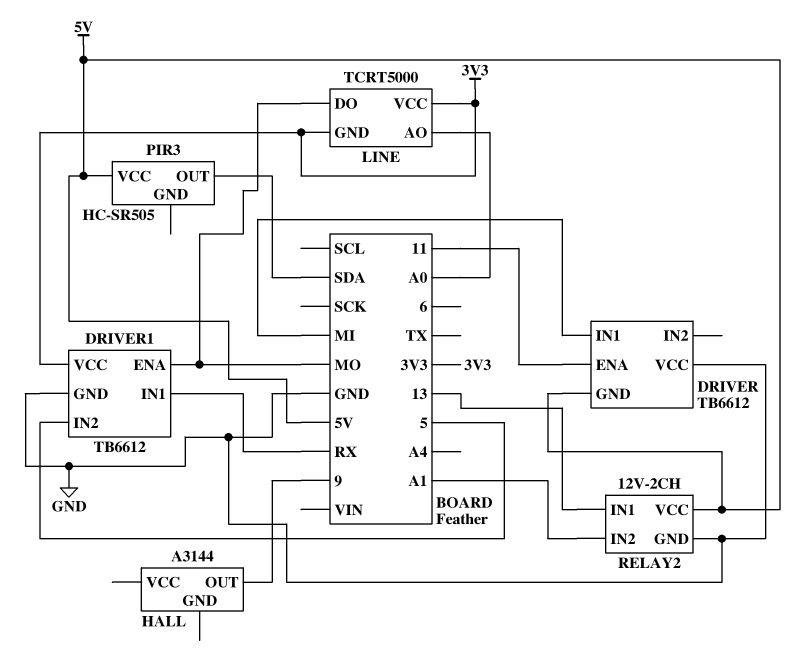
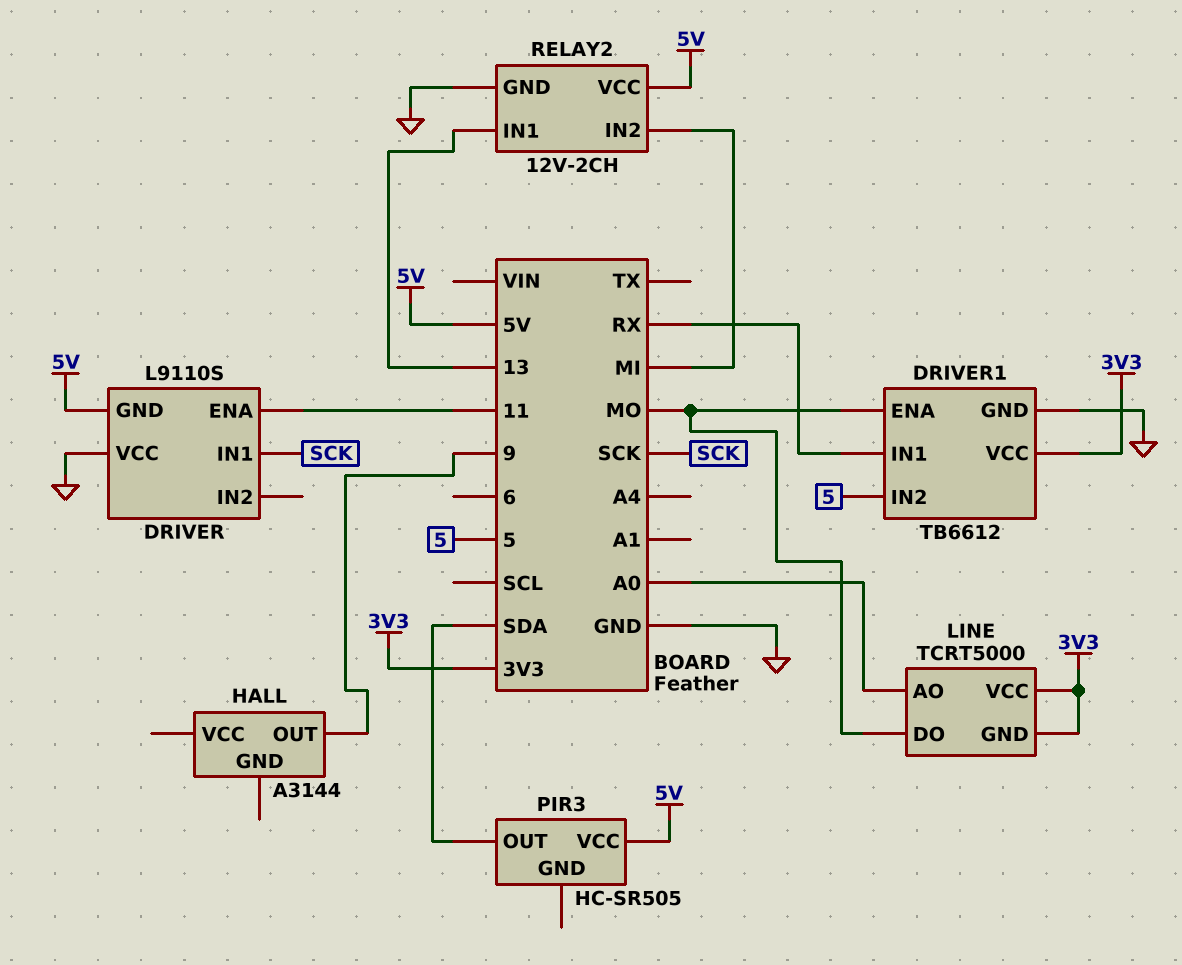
DRIVER: TB6612 -> L9110S
DRIVER pin IN1: MI -> SCK
RELAY2 pin IN2: A1 -> MI

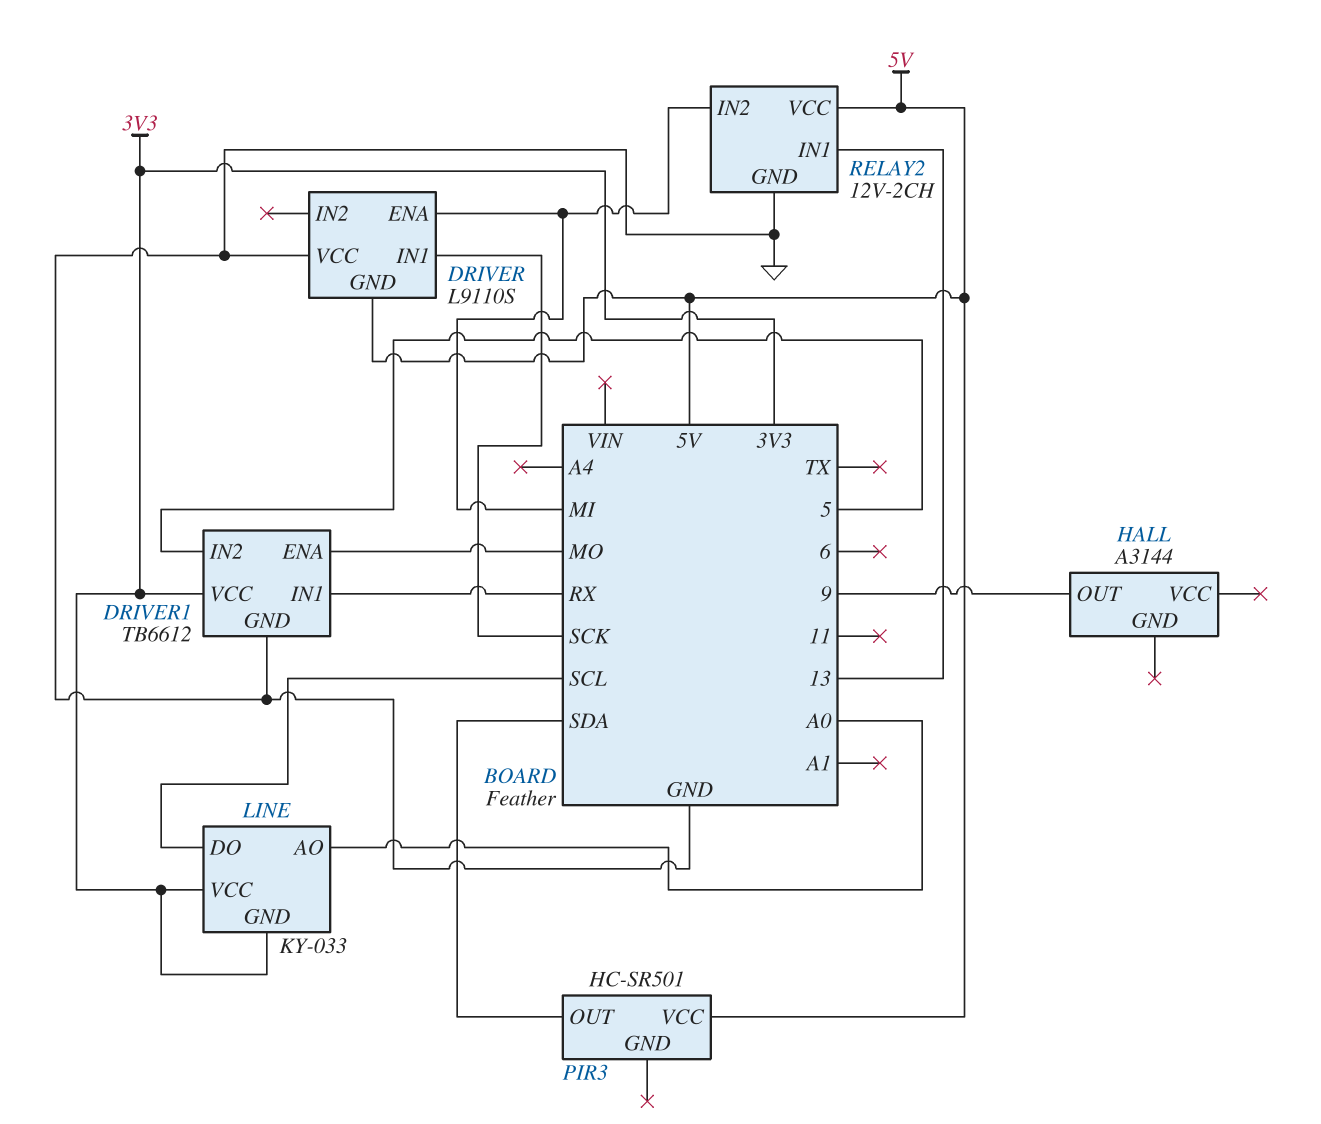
DRIVER pin ENA: 11 -> MI
LINE: TCRT5000 -> KY-033
LINE pin DO: MO -> SCL
PIR3: HC-SR505 -> HC-SR501

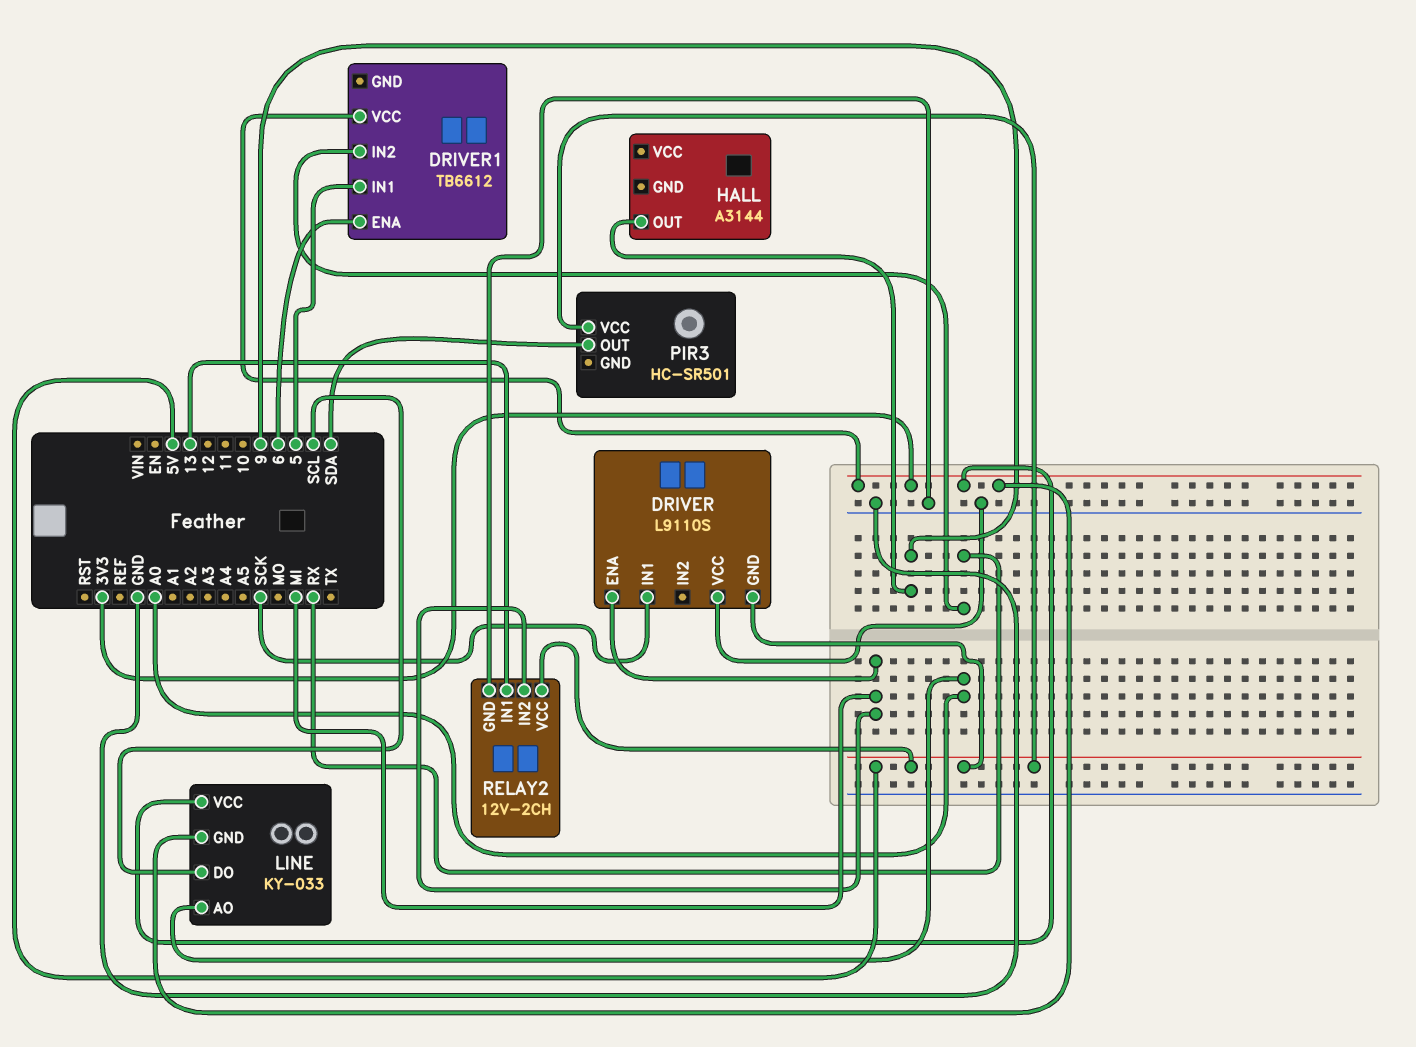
DRIVER1 pin ENA: MO -> 6
DRIVER1 pin GND: GND -> none
DRIVER1 pin IN1: RX -> 5
DRIVER1 pin IN2: 5 -> RX

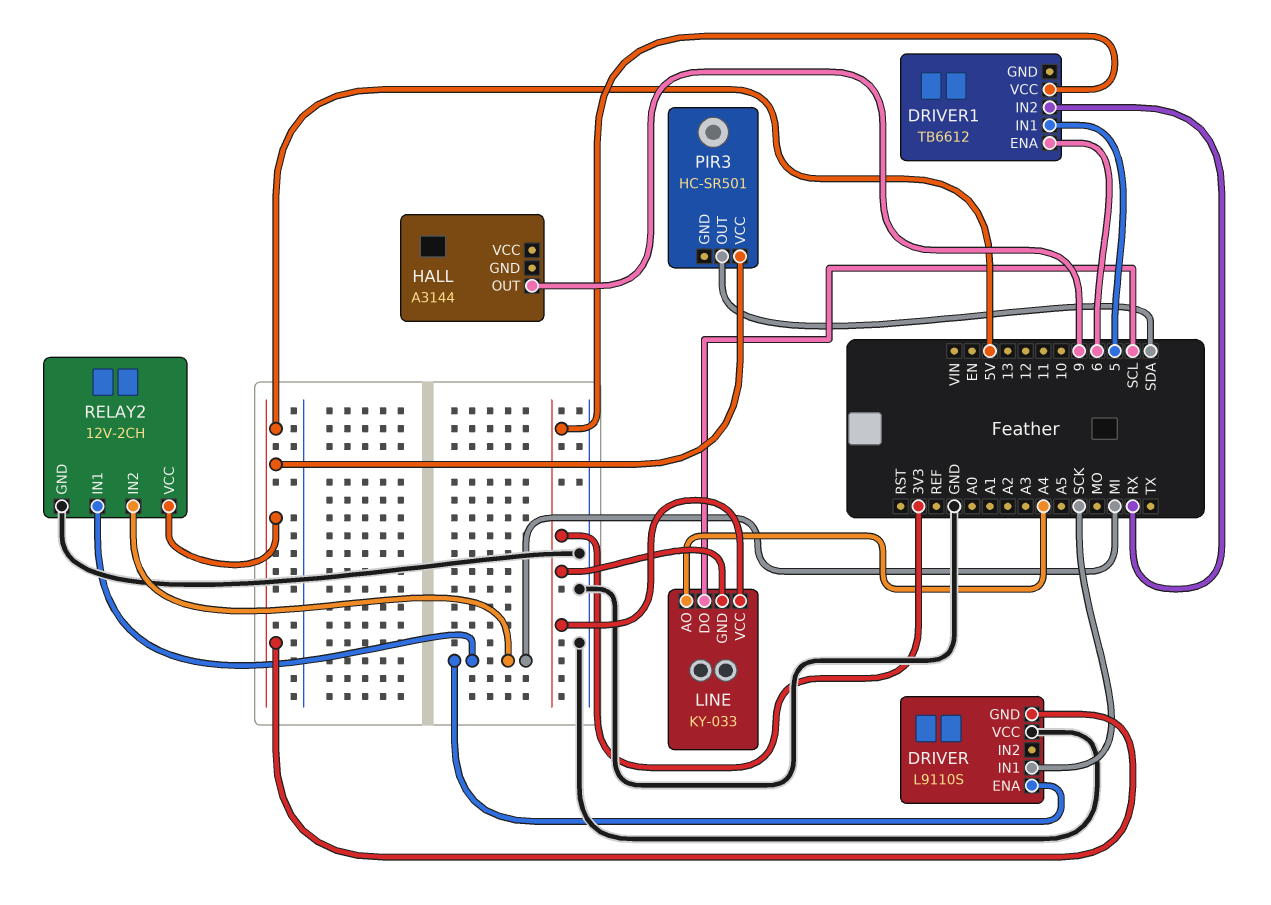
LINE pin AO: A0 -> A4
RELAY2 pin IN1: 13 -> MI

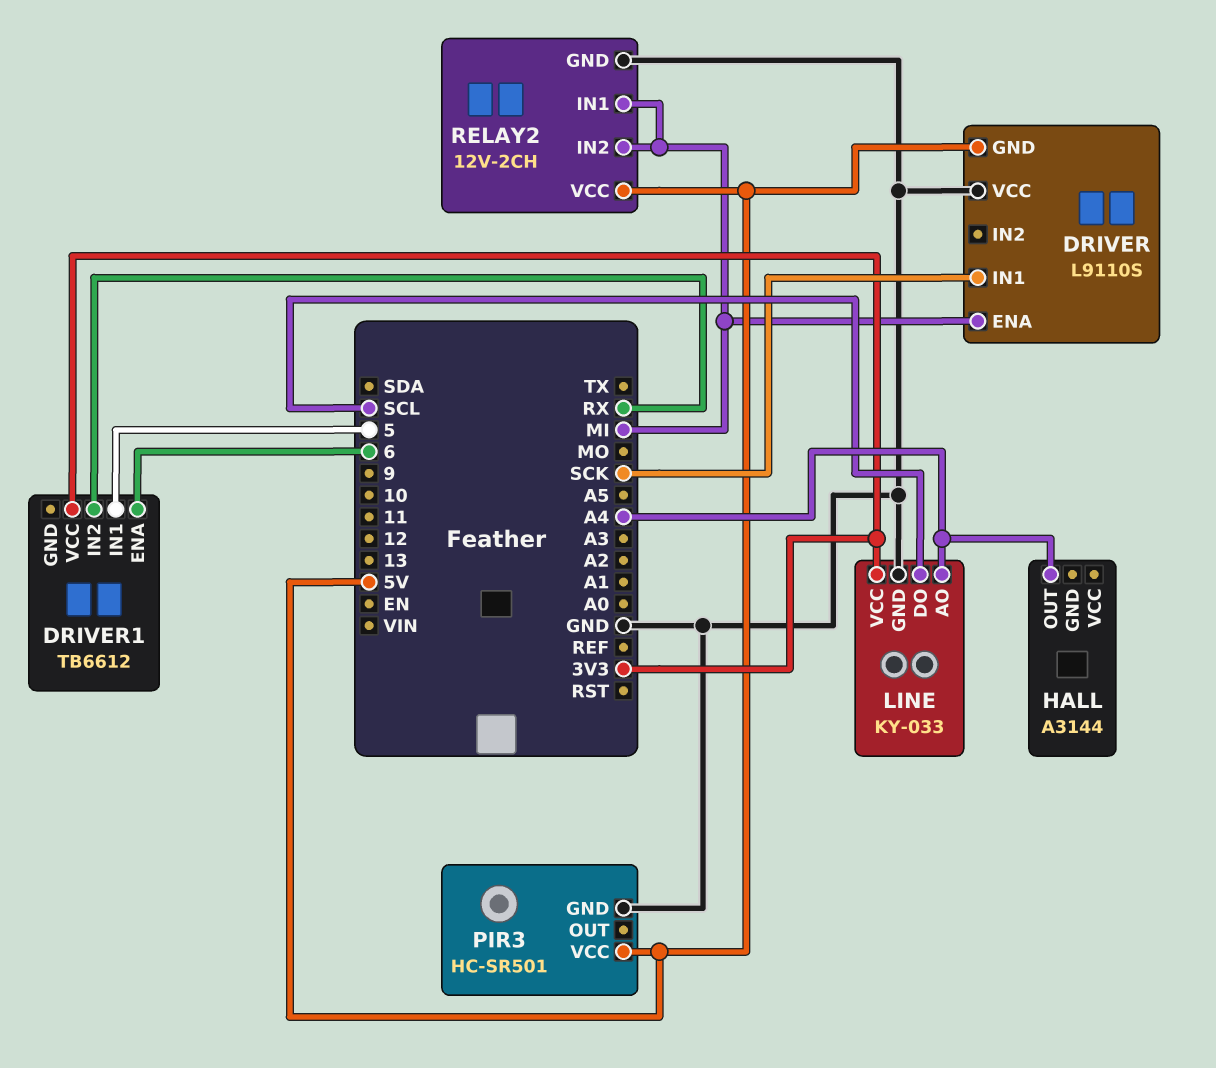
HALL pin OUT: 9 -> A4
LINE pin GND: 3V3 -> GND
PIR3 pin GND: none -> GND
PIR3 pin OUT: SDA -> none

